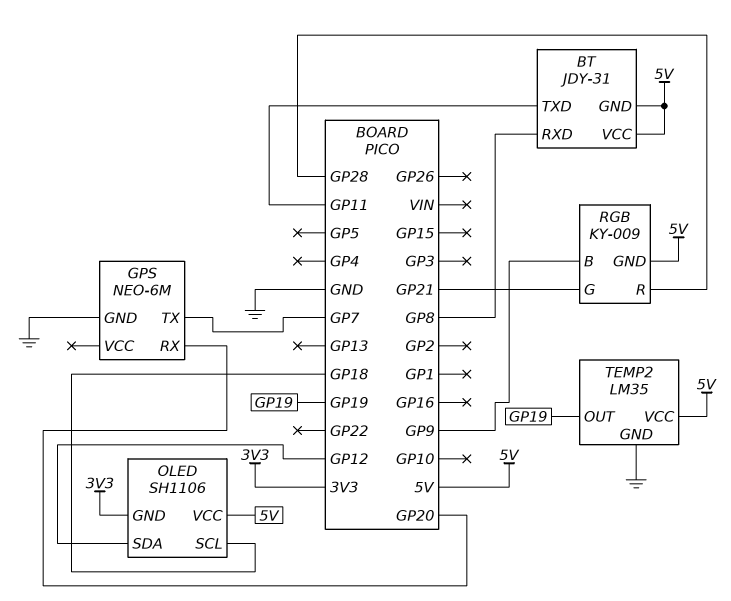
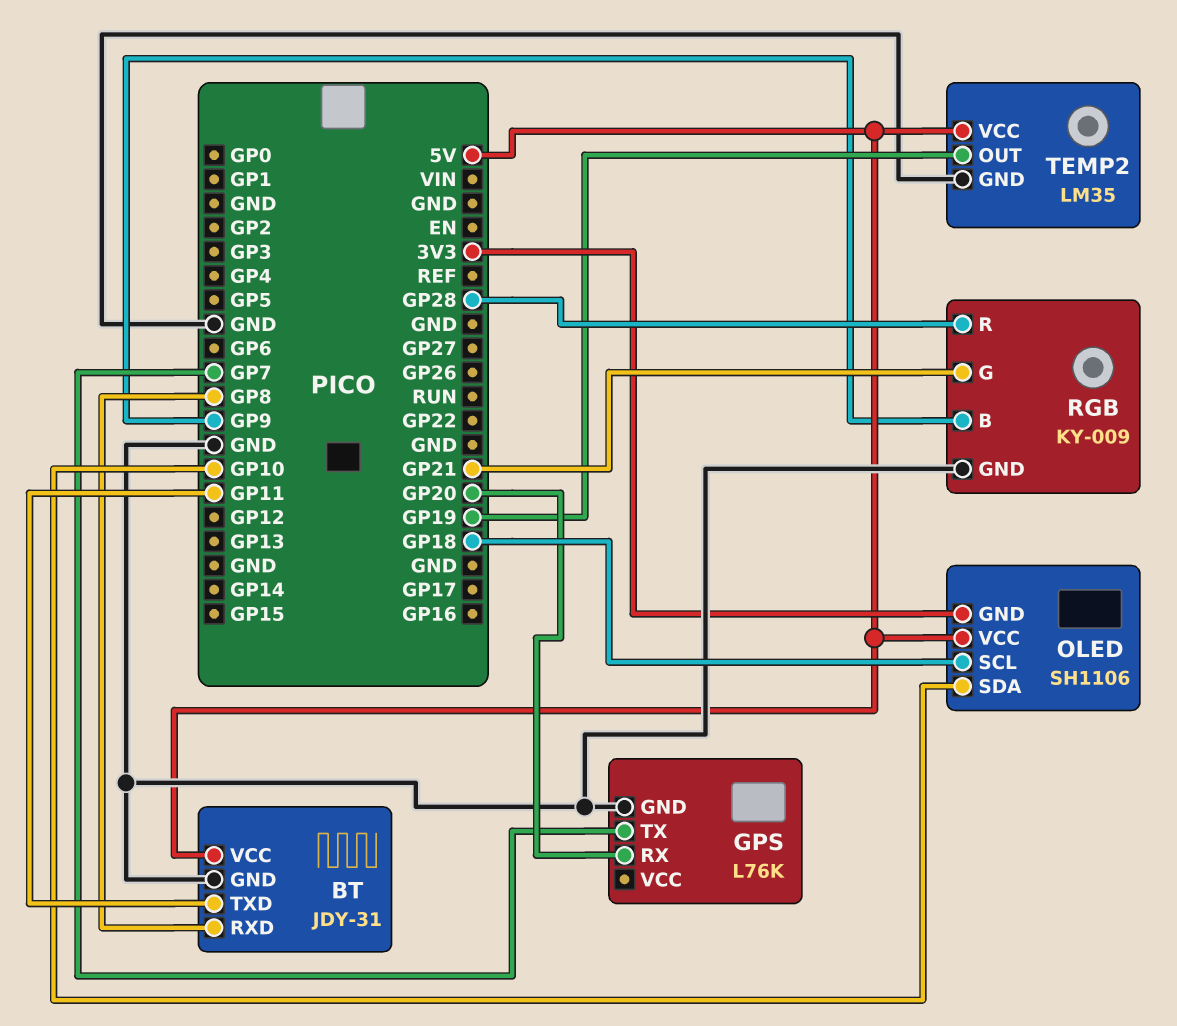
BT pin GND: 5V -> GND
GPS: NEO-6M -> L76K
OLED pin SDA: GP12 -> GP10
RGB pin GND: 5V -> GND

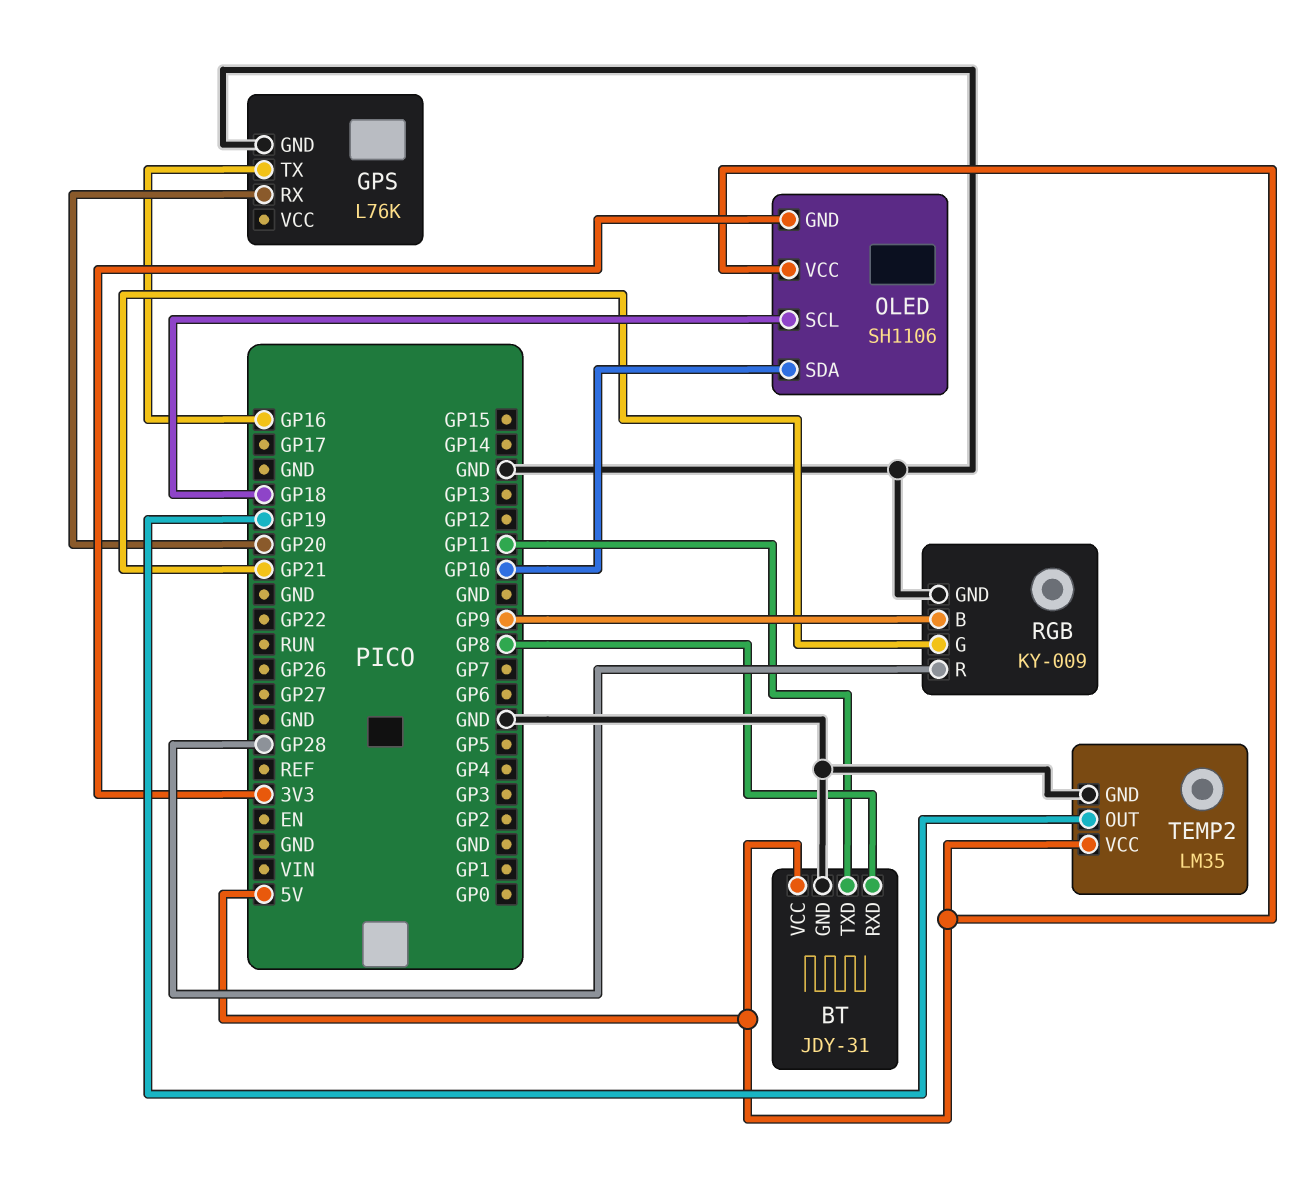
GPS pin TX: GP7 -> GP16

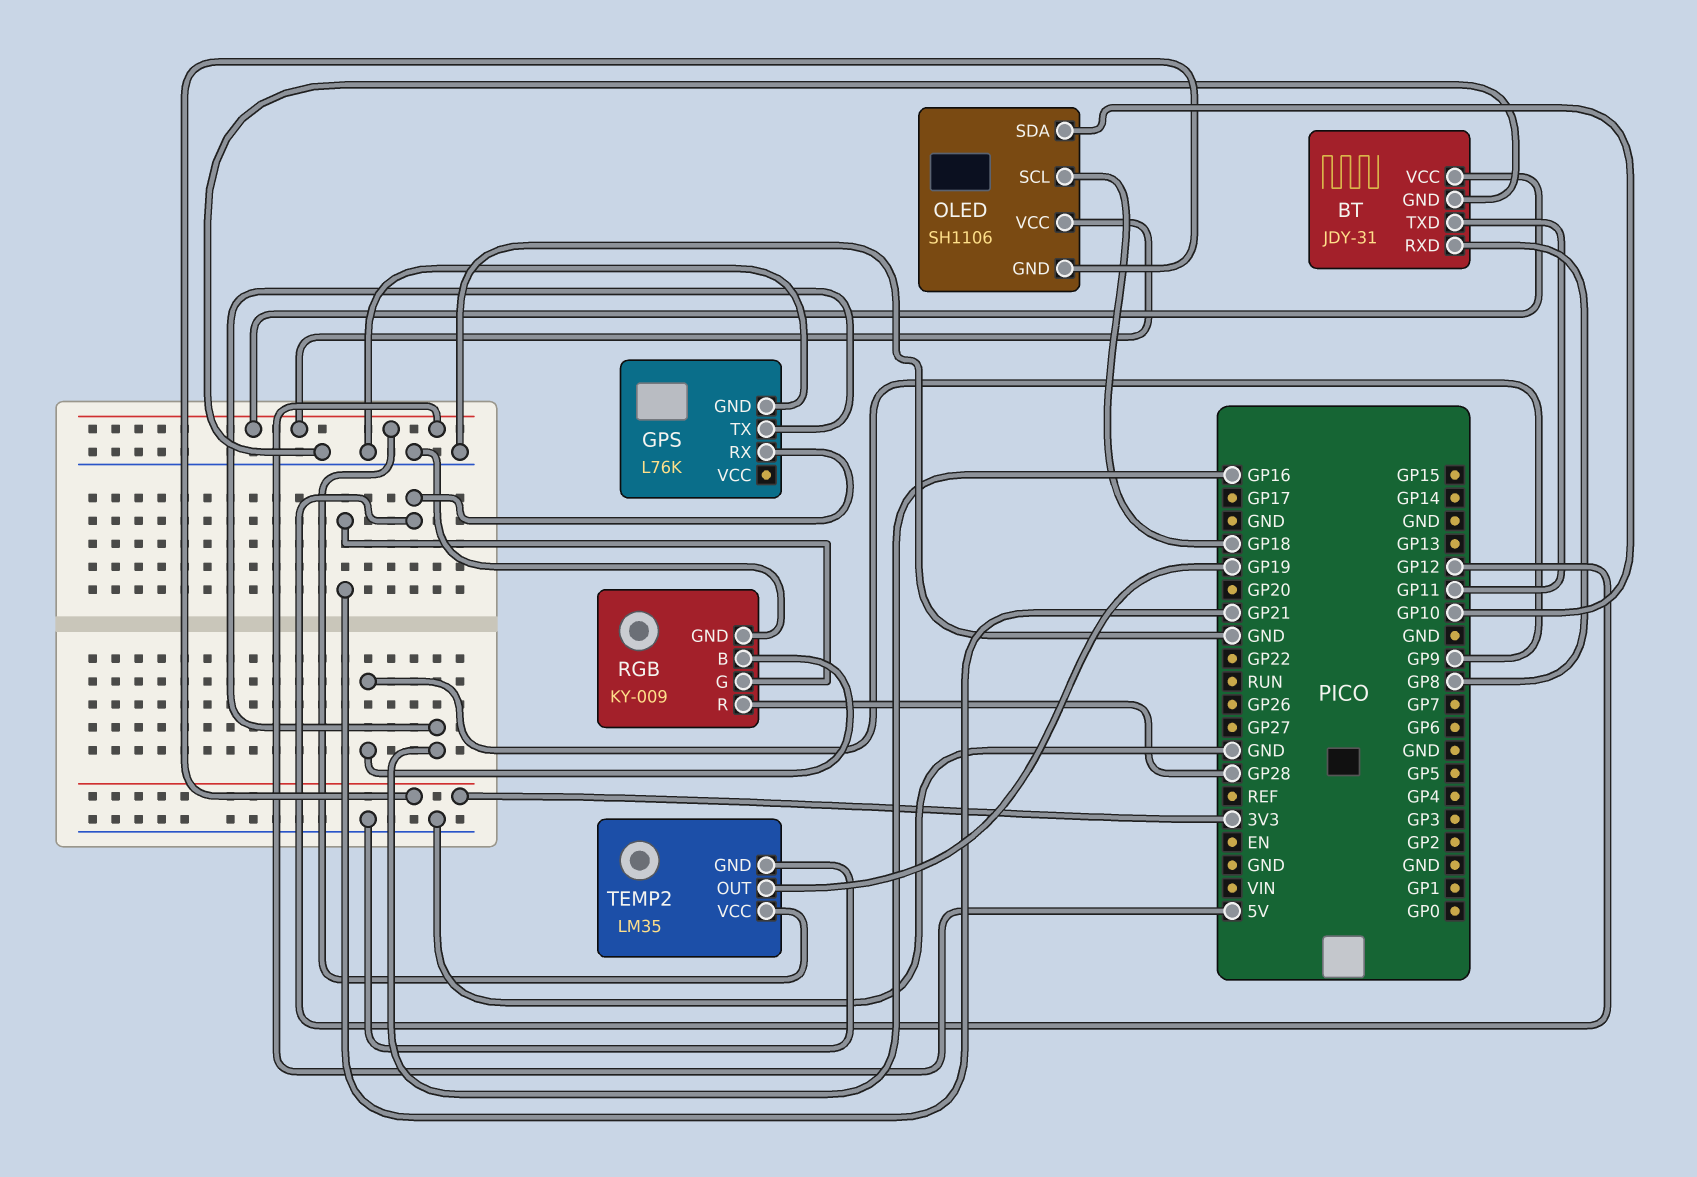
GPS pin RX: GP20 -> GP12

